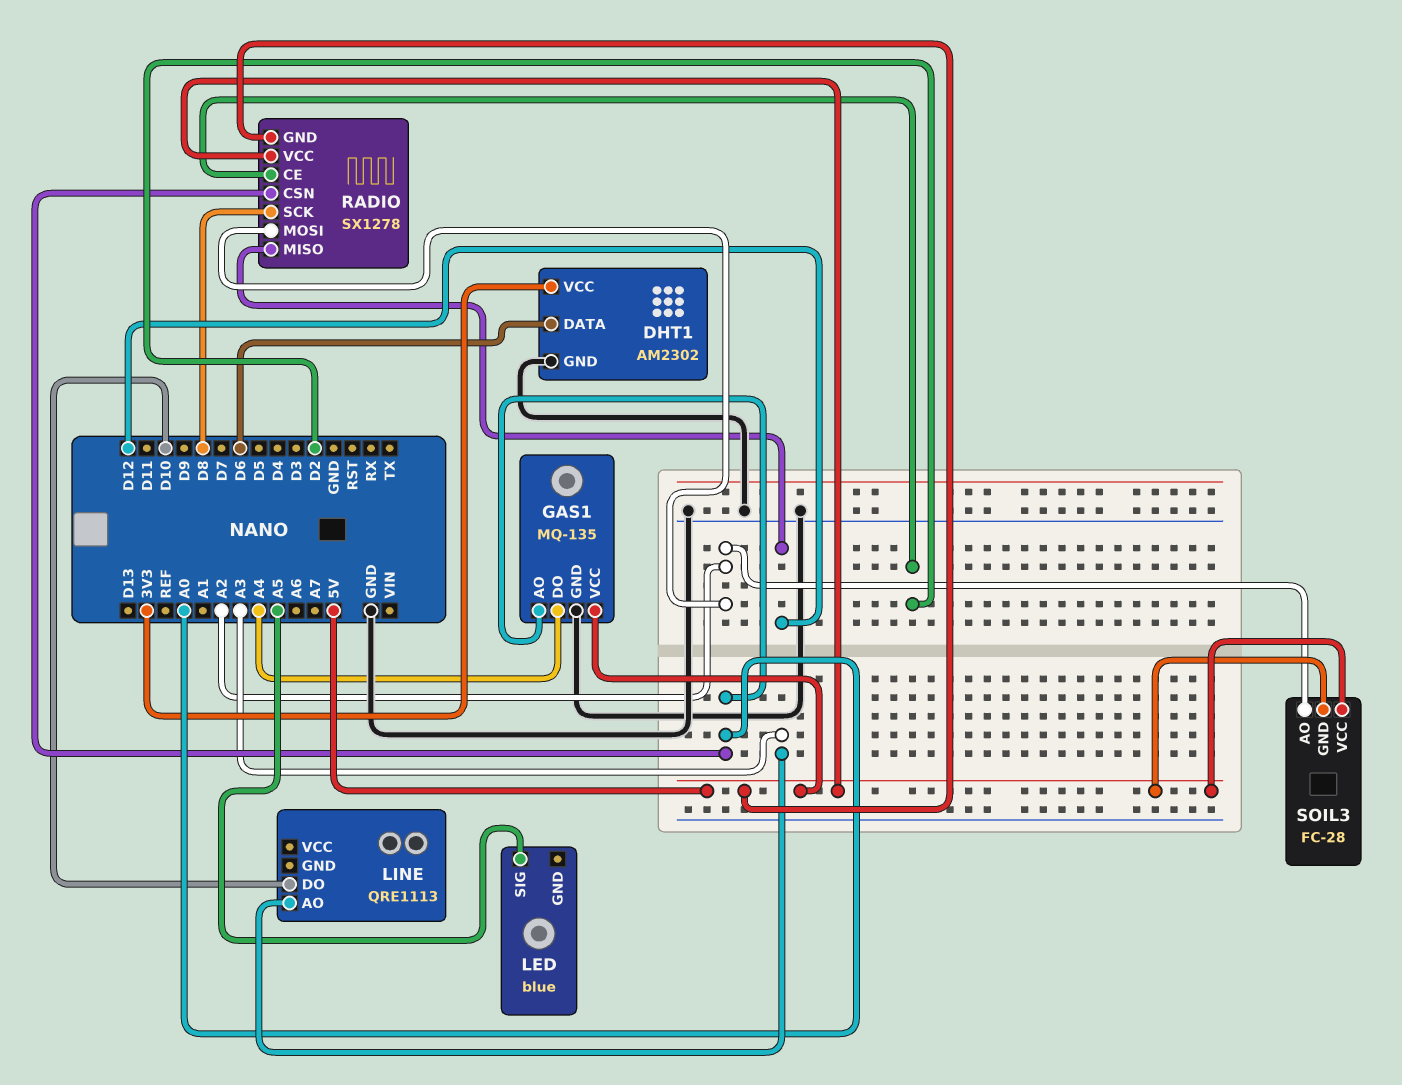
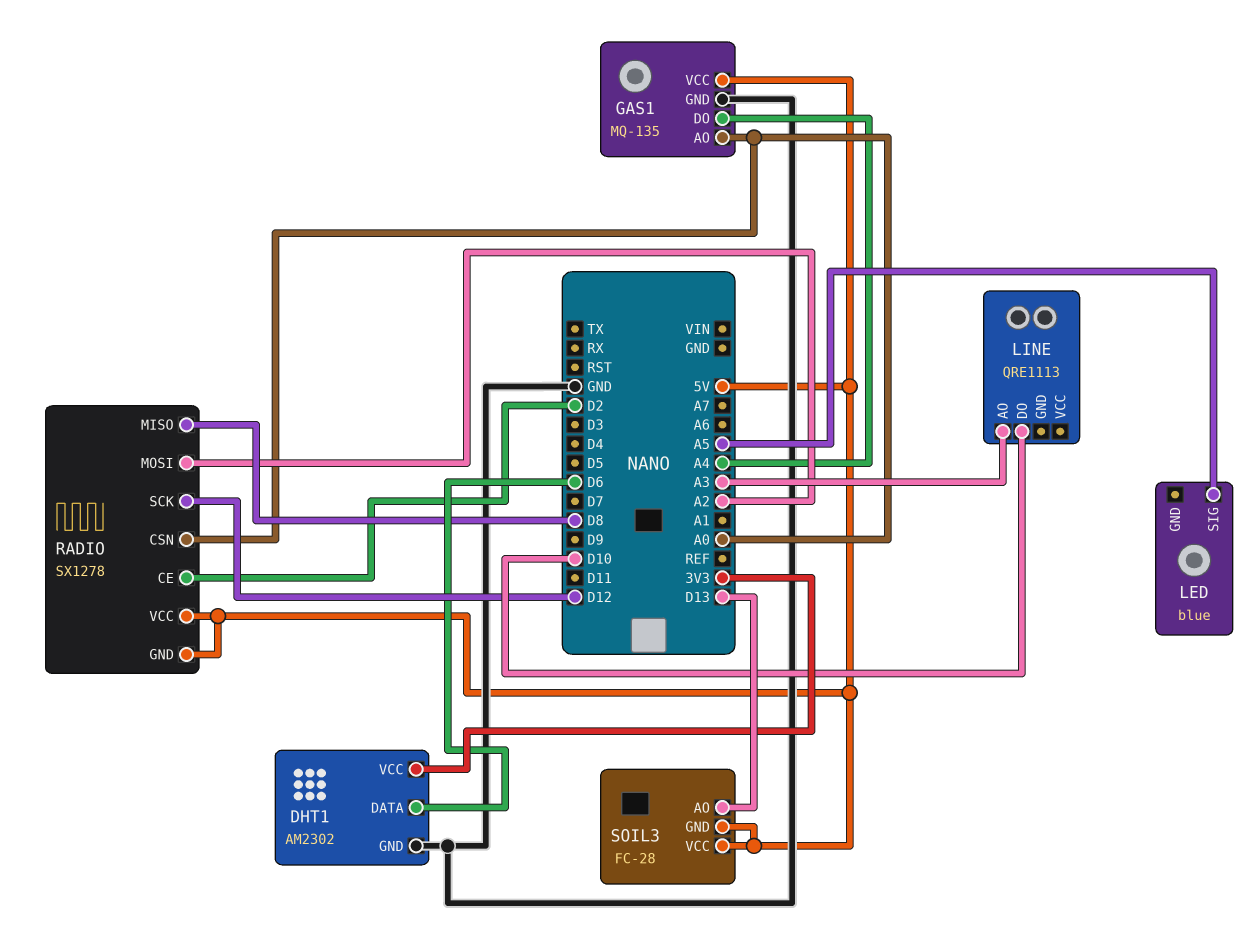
RADIO pin MISO: D12 -> D8
RADIO pin SCK: D8 -> D12
SOIL3 pin AO: A2 -> D13

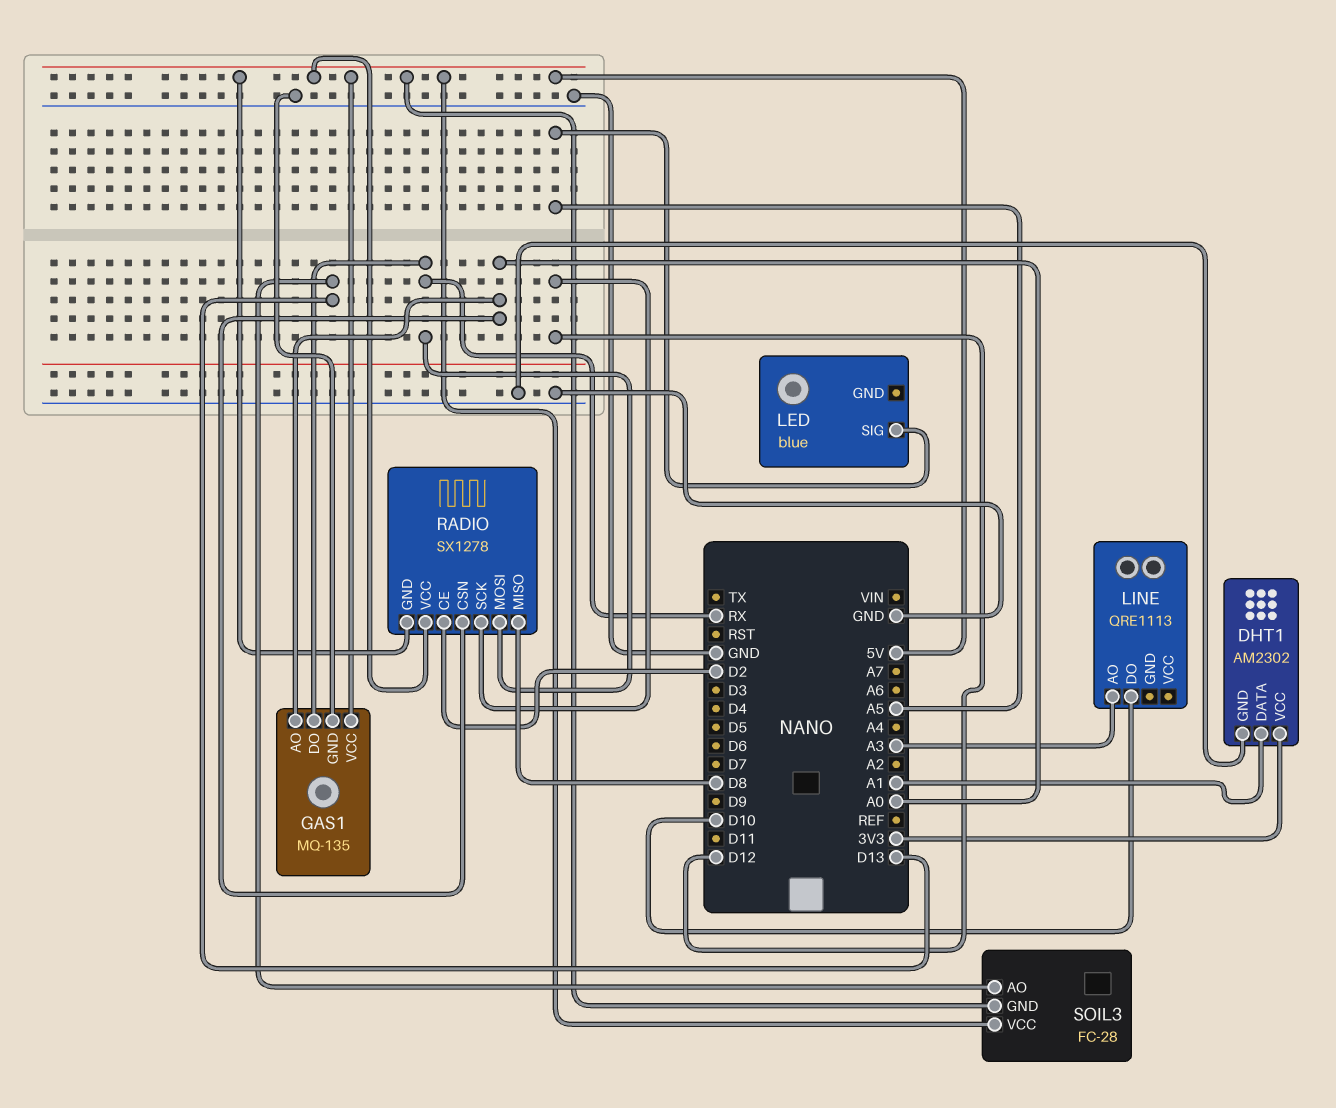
DHT1 pin DATA: D6 -> A1
GAS1 pin DO: A4 -> RX
RADIO pin MOSI: A2 -> RX

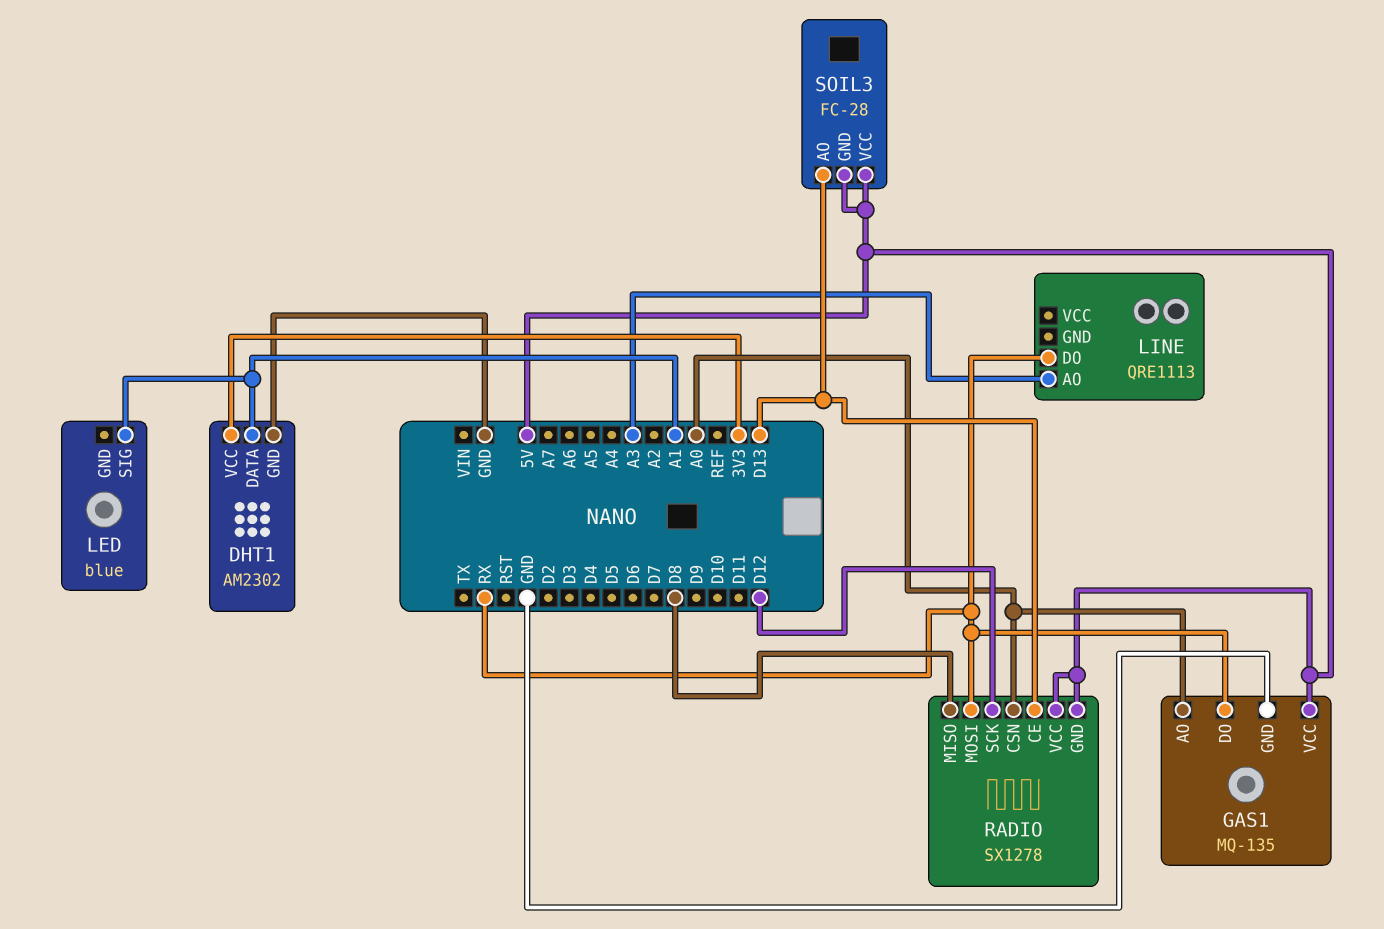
LED pin SIG: A5 -> A1
LINE pin DO: D10 -> RX
RADIO pin CE: D2 -> D13

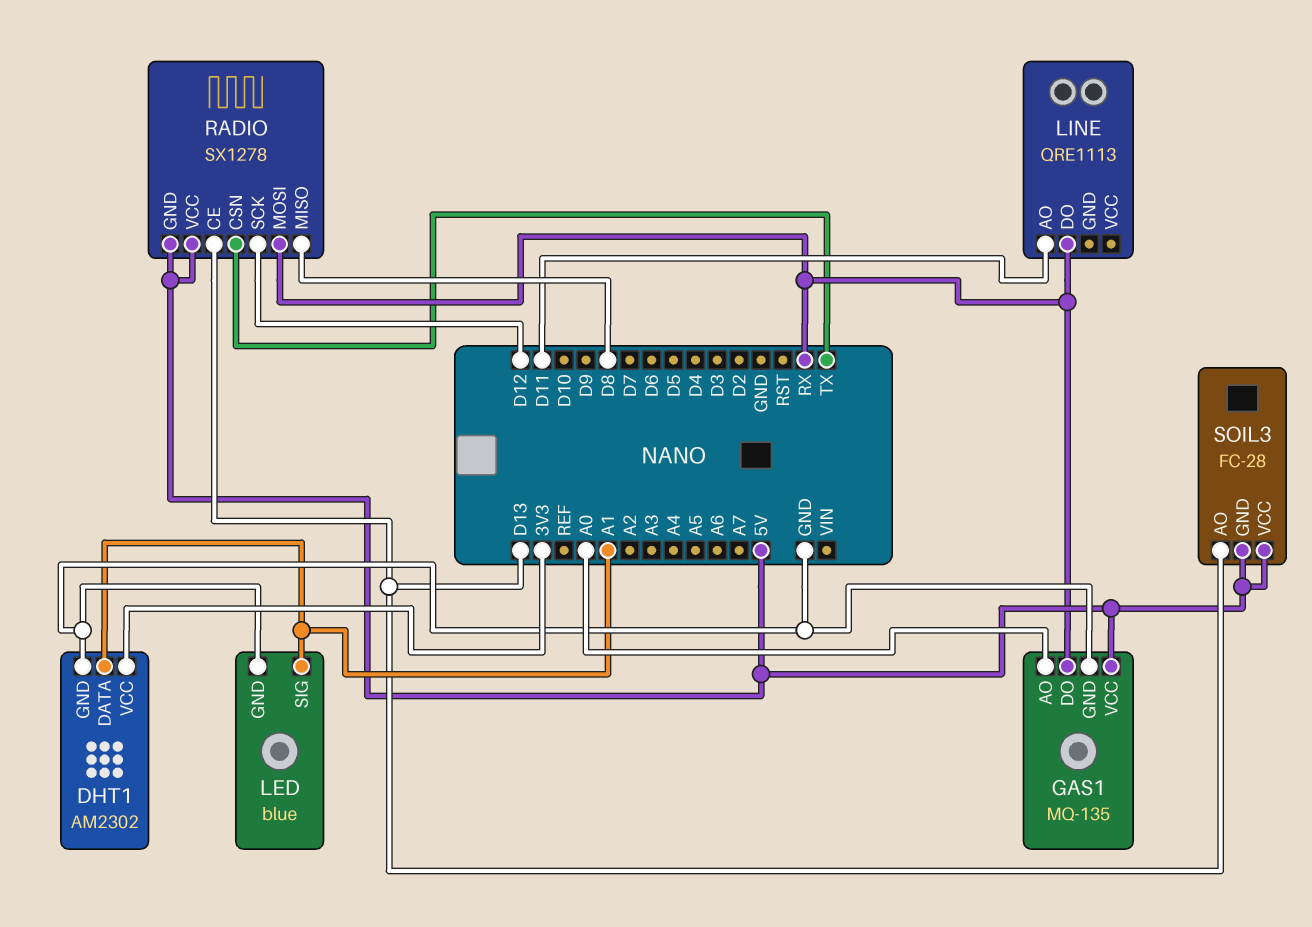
LED pin GND: none -> GND
LINE pin AO: A3 -> D11
RADIO pin CSN: A0 -> TX

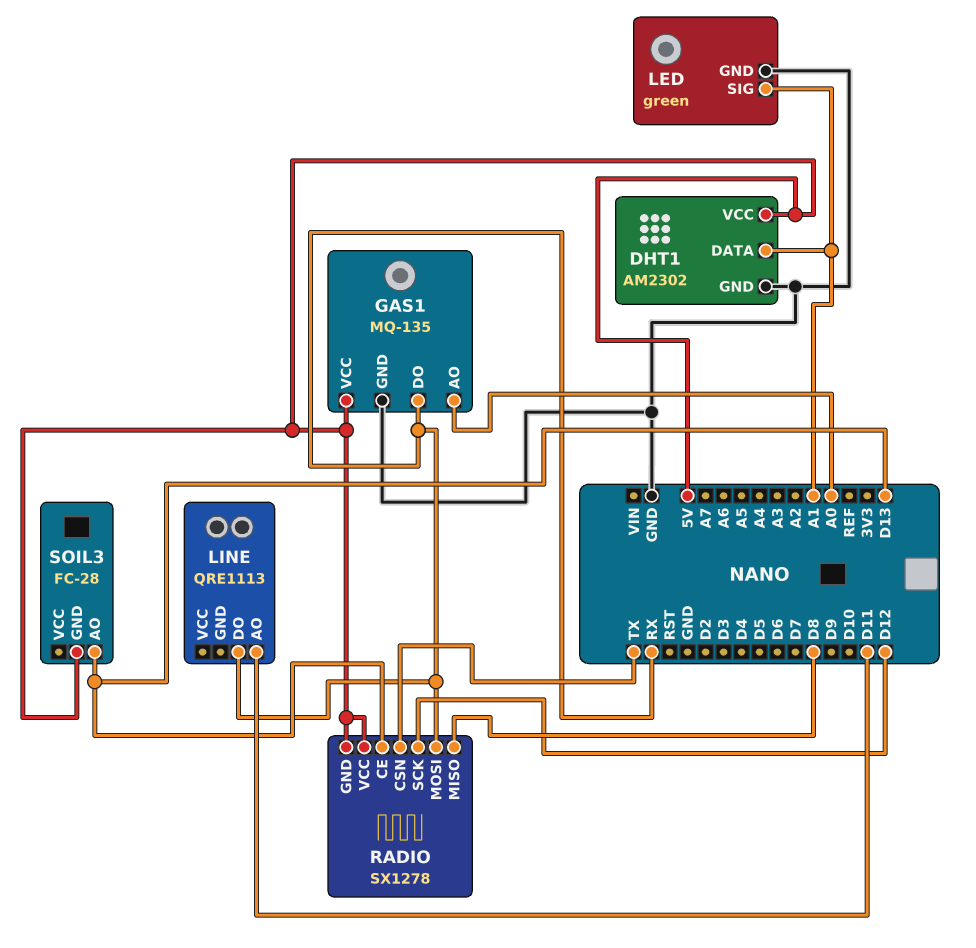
DHT1 pin VCC: 3V3 -> 5V
LED: blue -> green
SOIL3 pin VCC: 5V -> none

